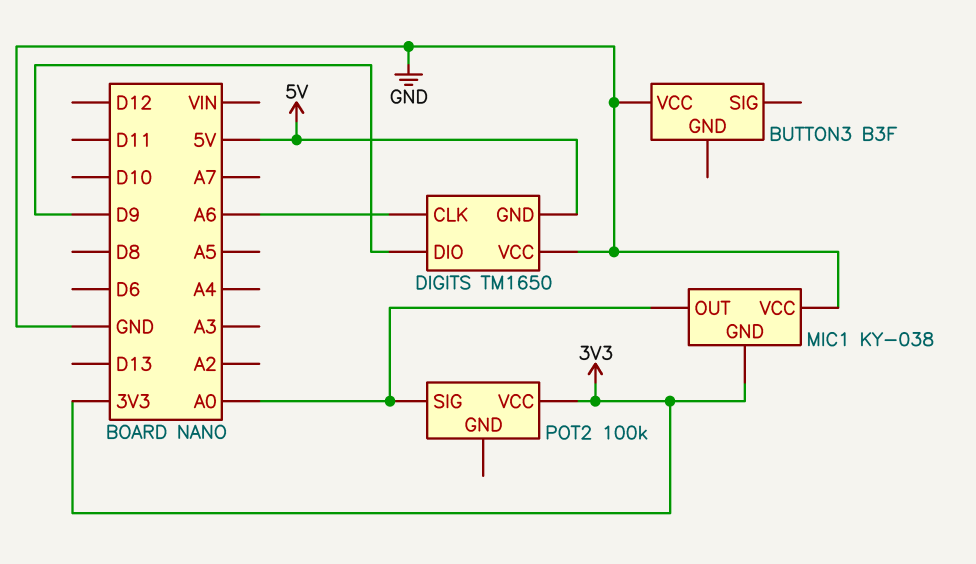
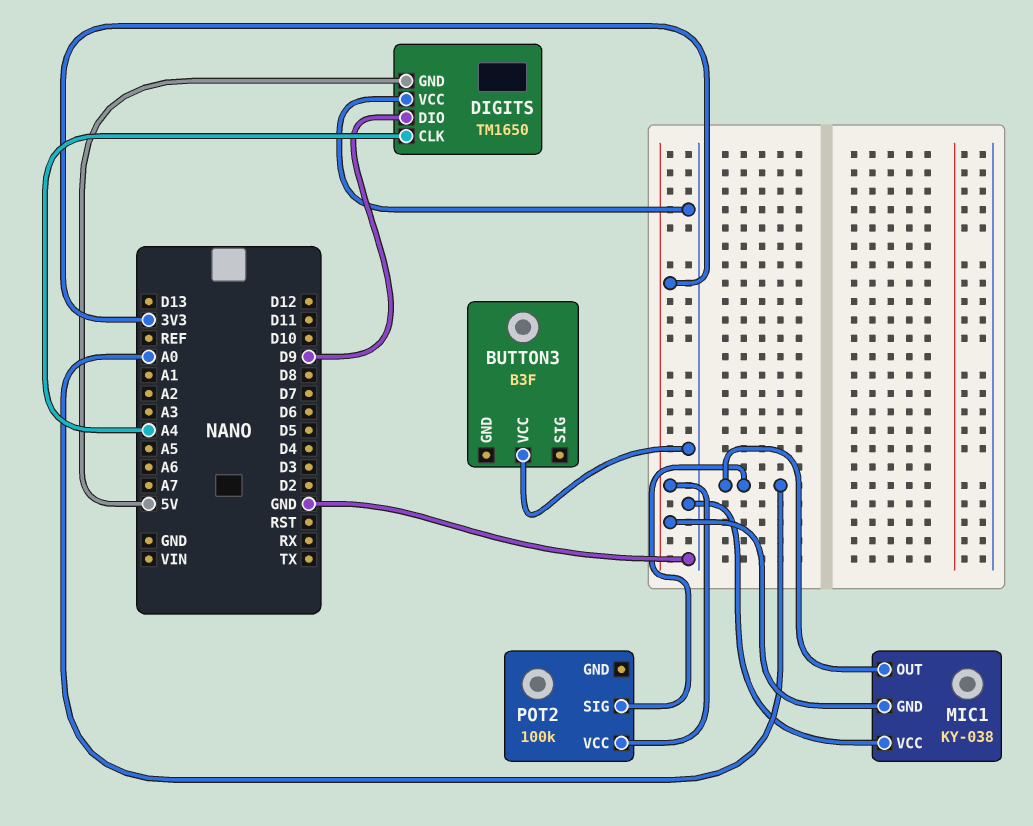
DIGITS pin CLK: A6 -> A4

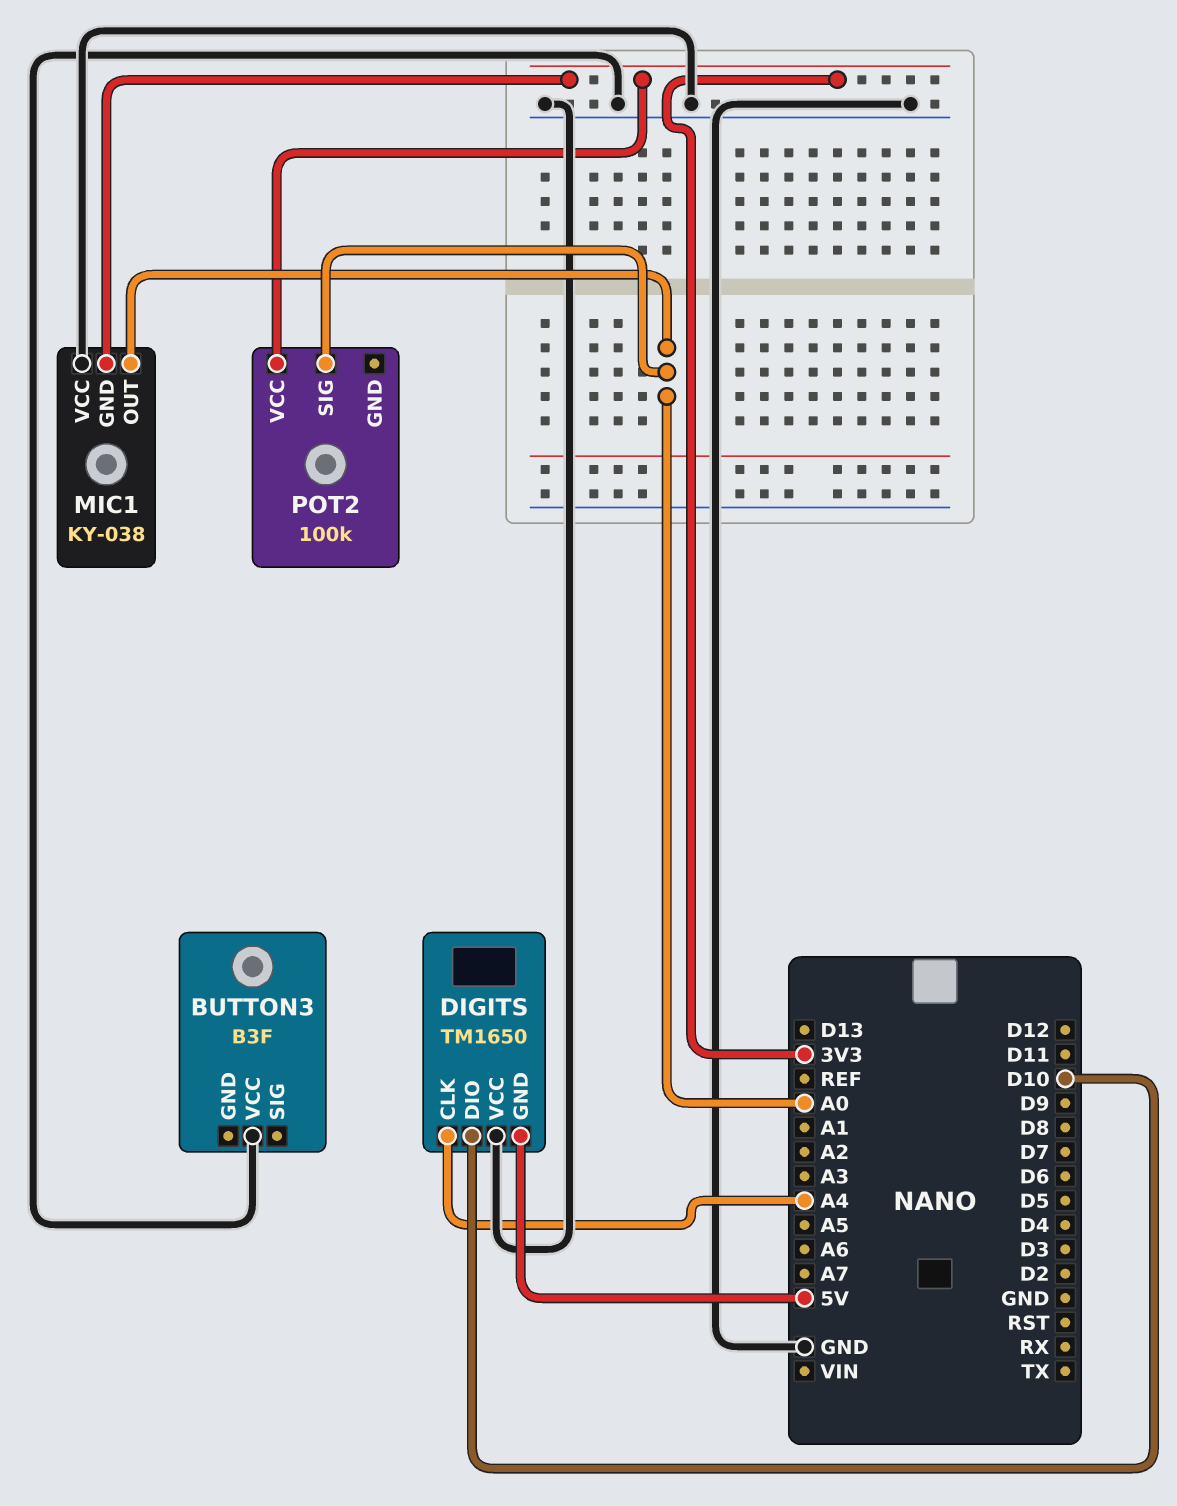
DIGITS pin DIO: D9 -> D10

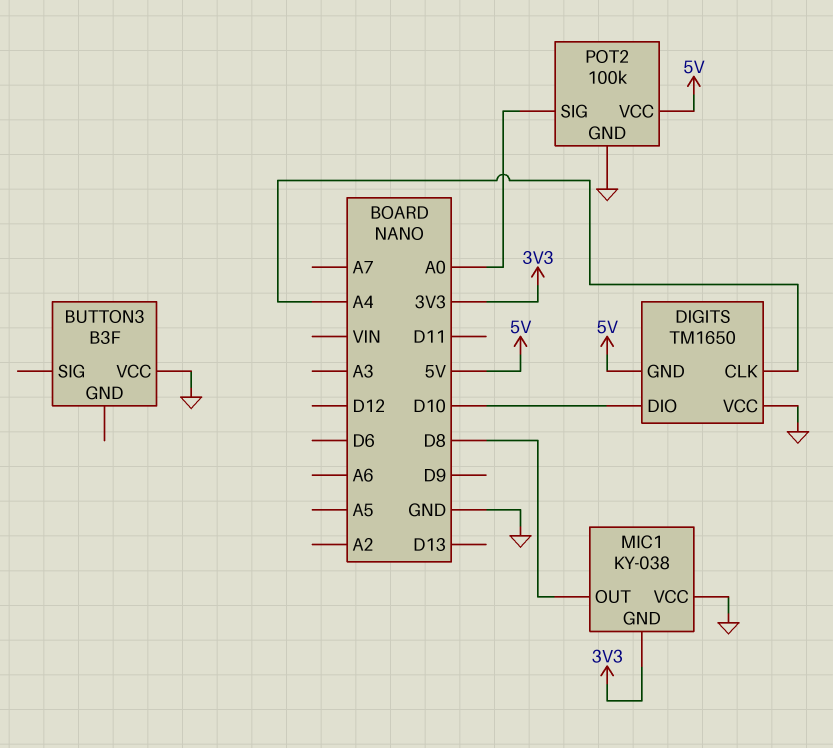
MIC1 pin OUT: A0 -> D8
POT2 pin GND: none -> GND
POT2 pin VCC: 3V3 -> 5V

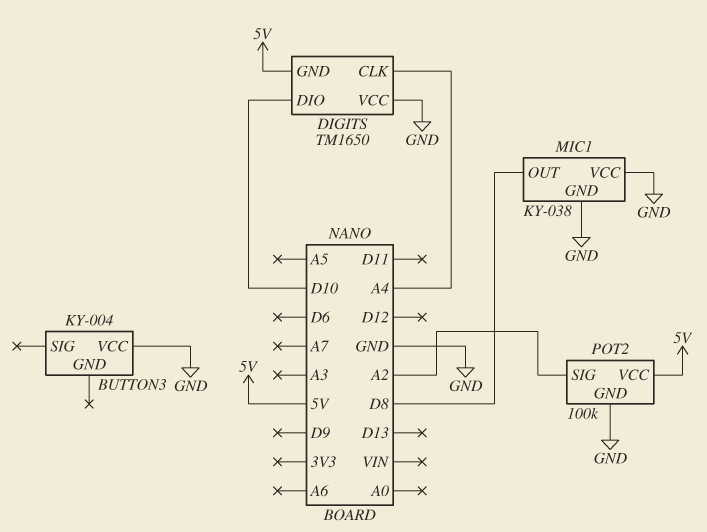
BUTTON3: B3F -> KY-004
MIC1 pin GND: 3V3 -> GND
POT2 pin SIG: A0 -> A2

